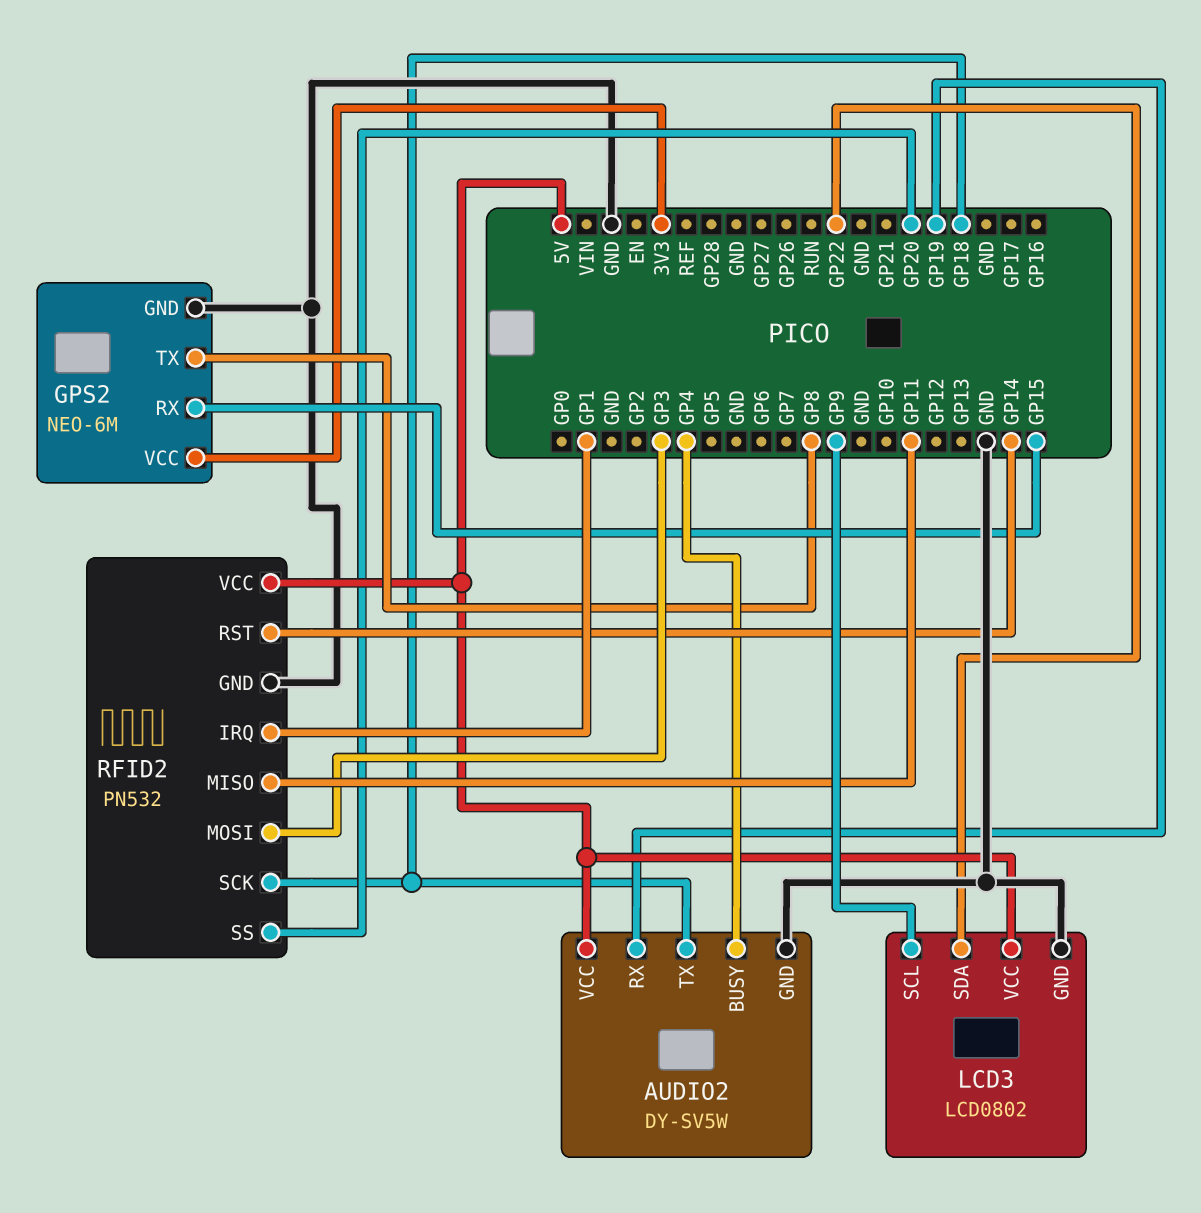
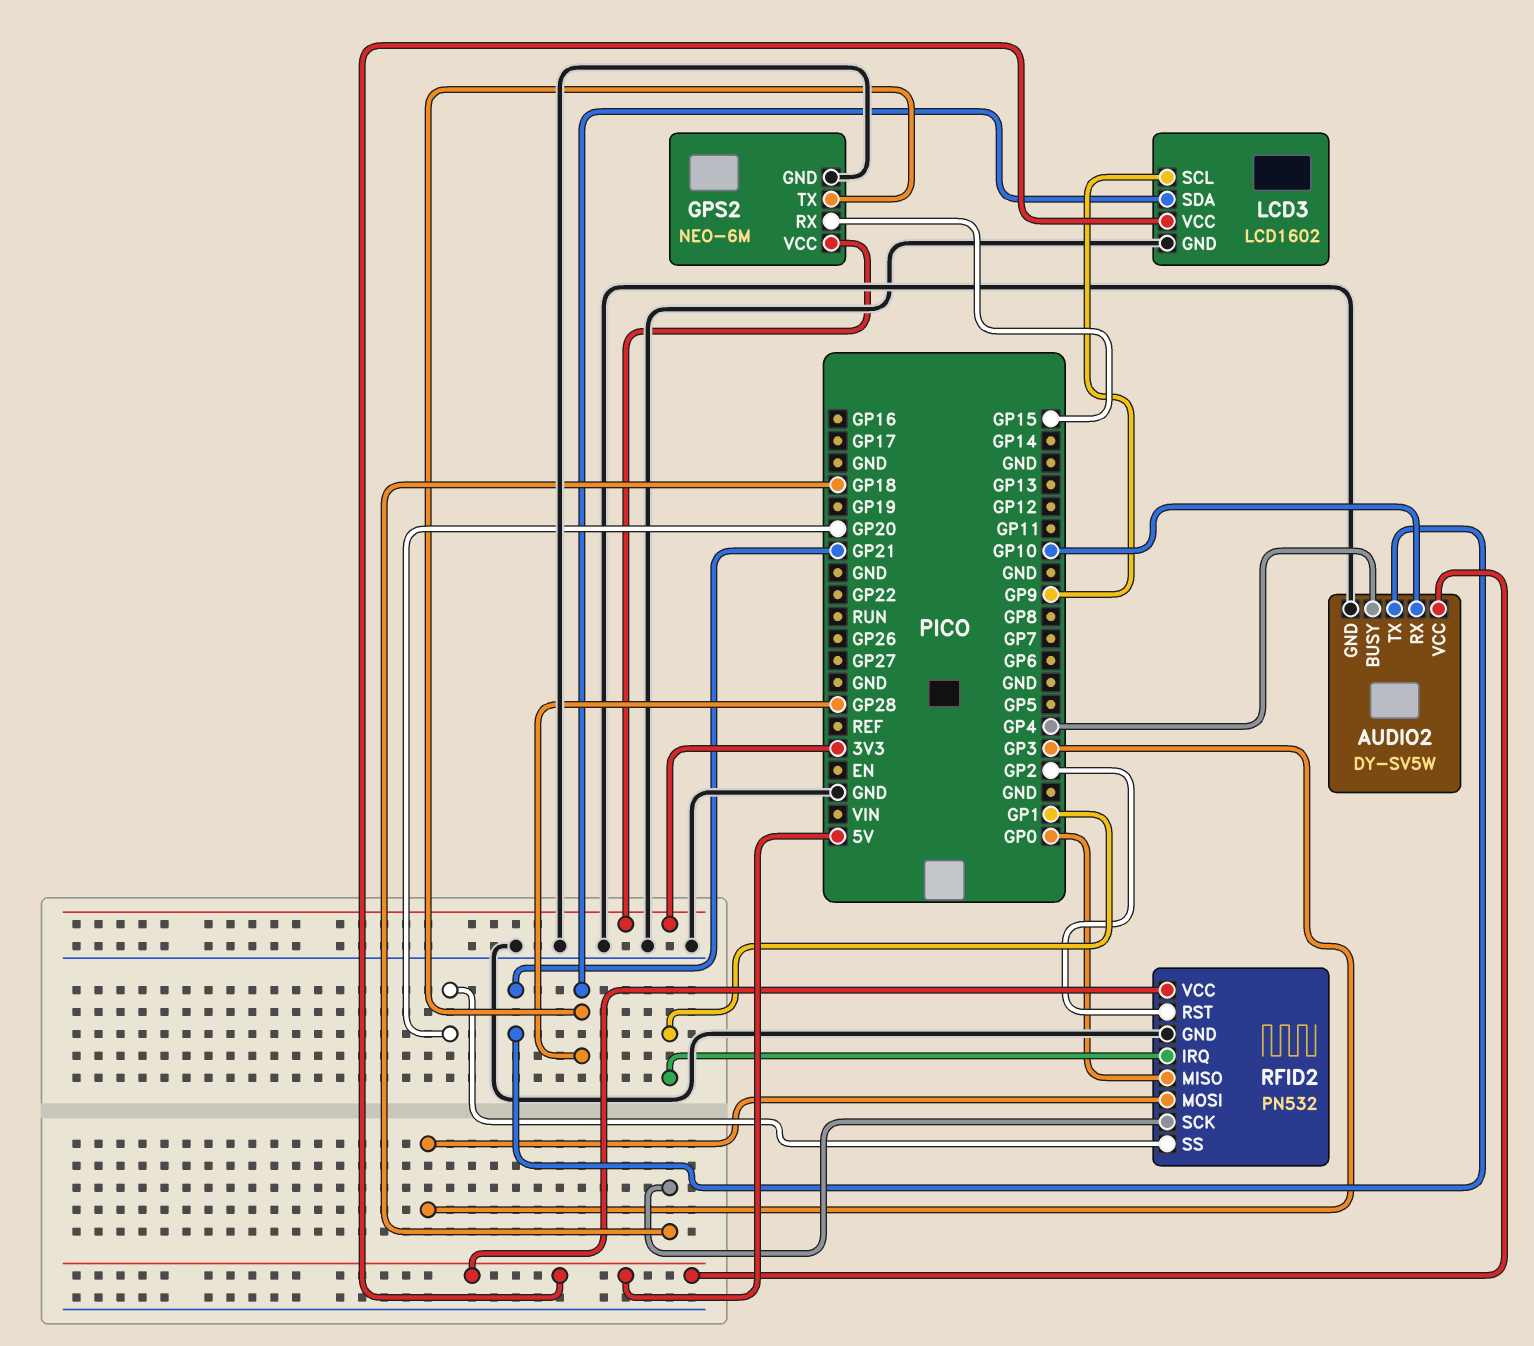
AUDIO2 pin RX: GP19 -> GP10
AUDIO2 pin TX: GP18 -> GP21
GPS2 pin TX: GP8 -> GP28
LCD3: LCD0802 -> LCD1602
LCD3 pin SDA: GP22 -> GP28
RFID2 pin MISO: GP11 -> GP0
RFID2 pin RST: GP14 -> GP2

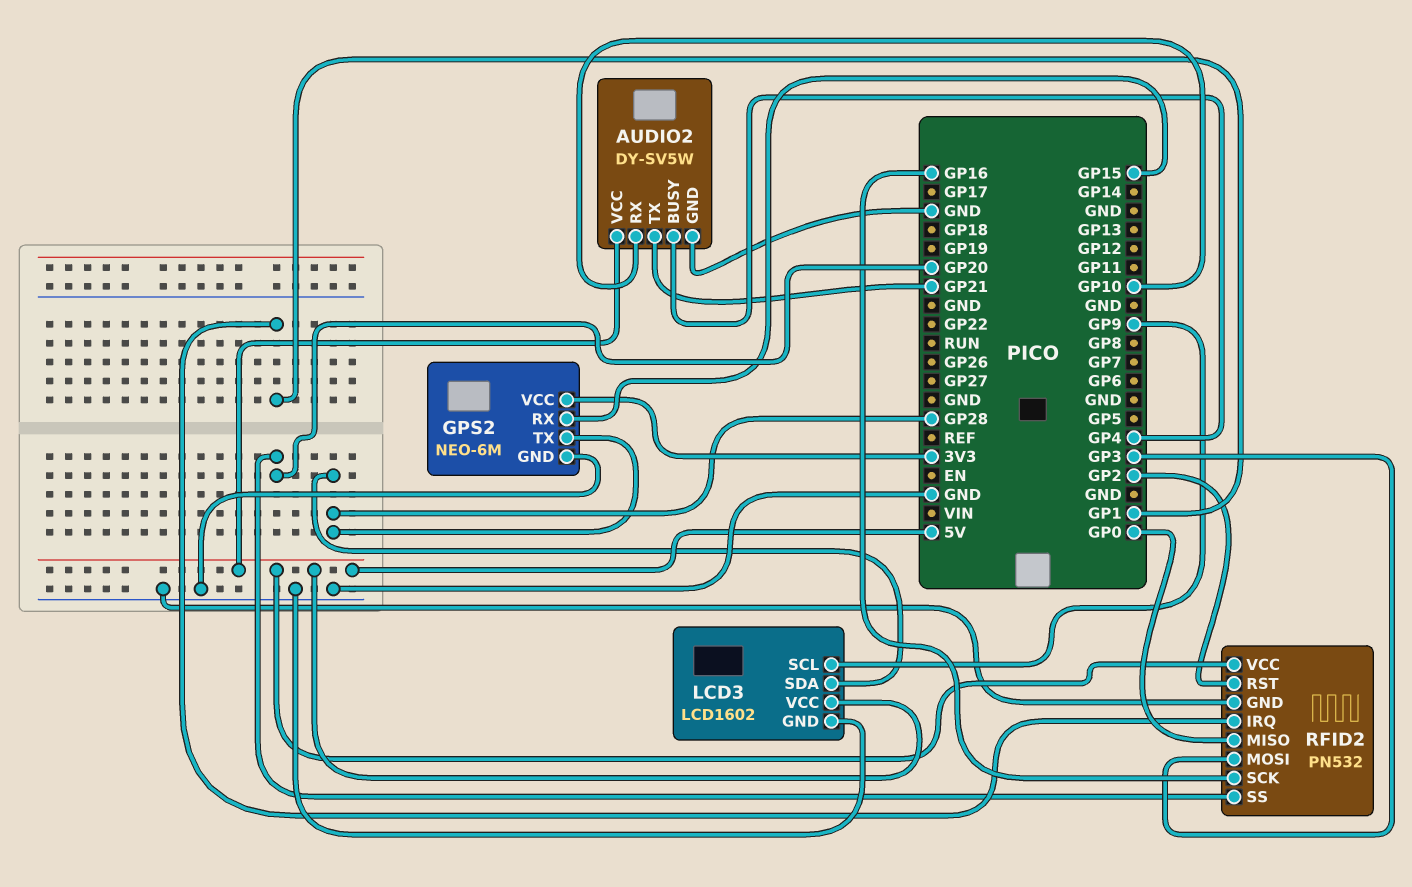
RFID2 pin SCK: GP18 -> GP16

